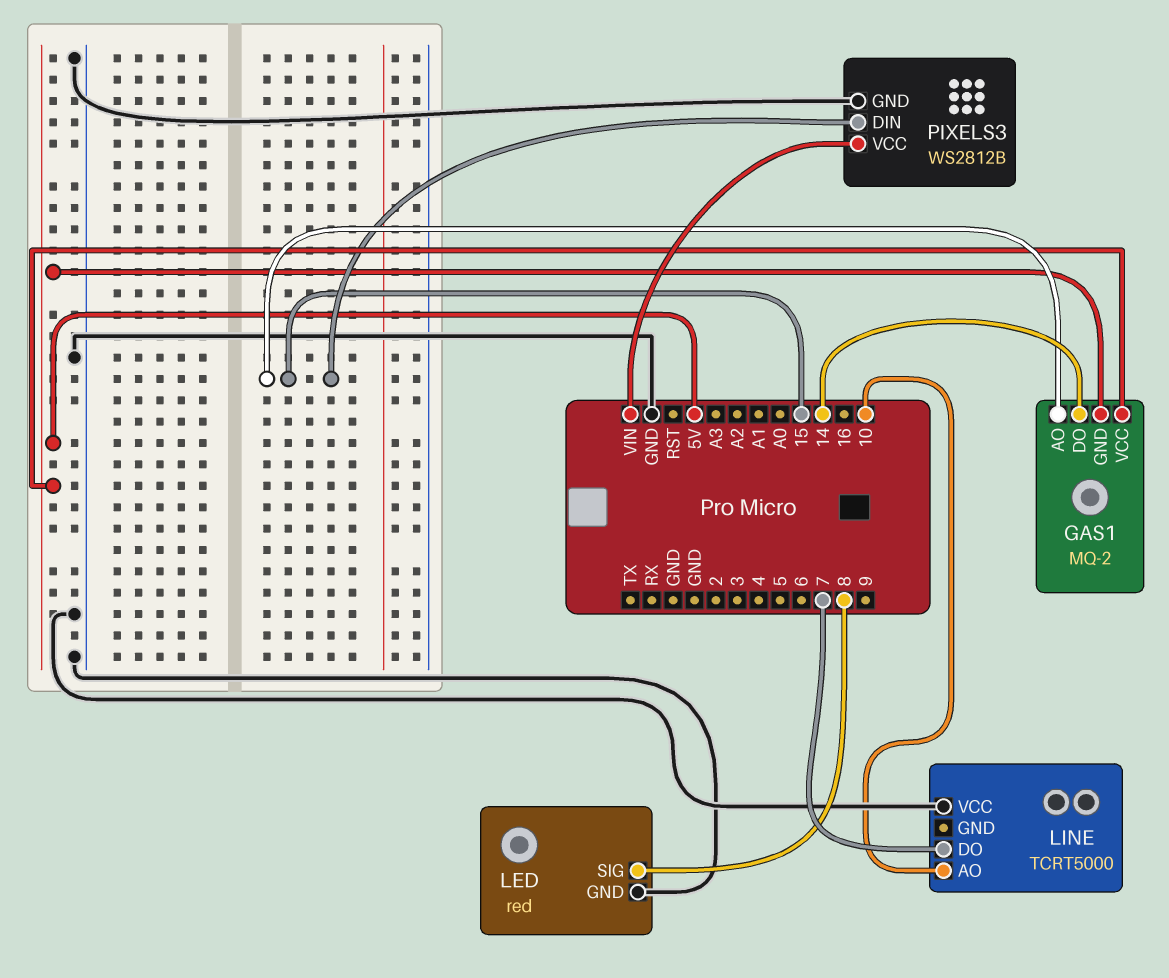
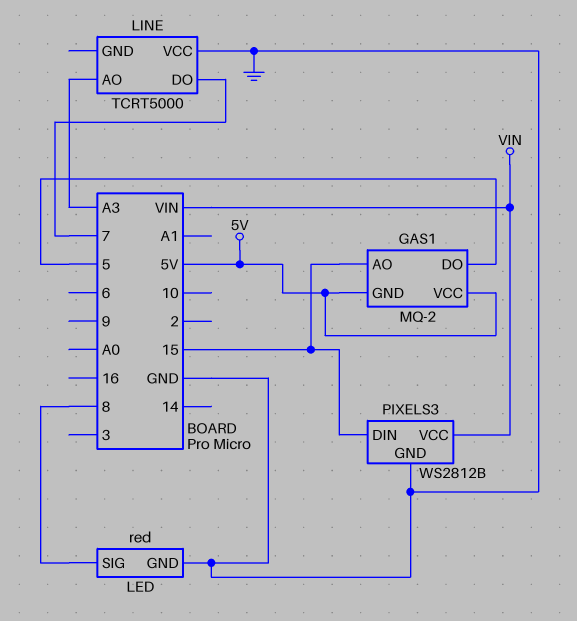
GAS1 pin DO: 14 -> 5
LINE pin AO: 10 -> A3

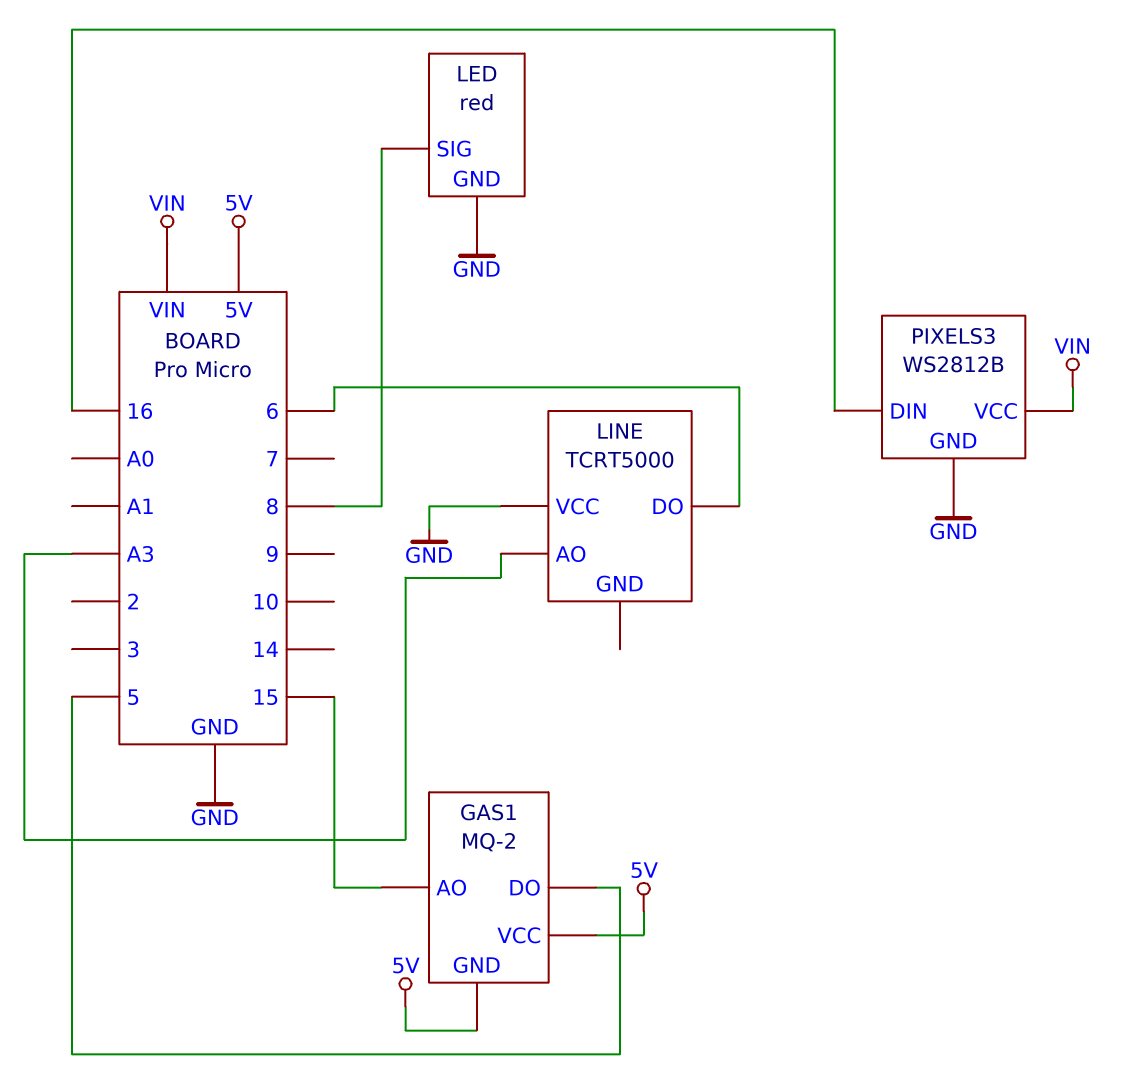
LINE pin DO: 7 -> 6
PIXELS3 pin DIN: 15 -> 16

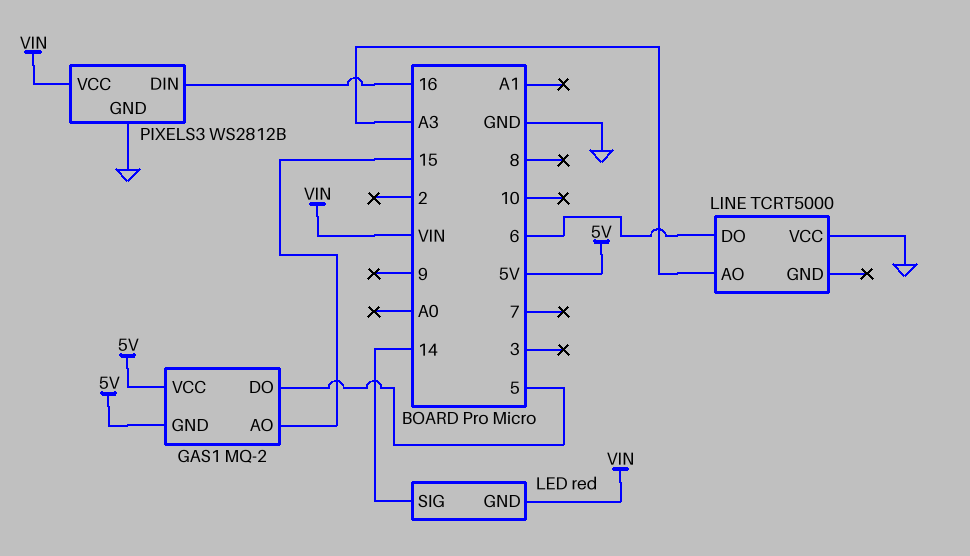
LED pin GND: GND -> VIN
LED pin SIG: 8 -> 14

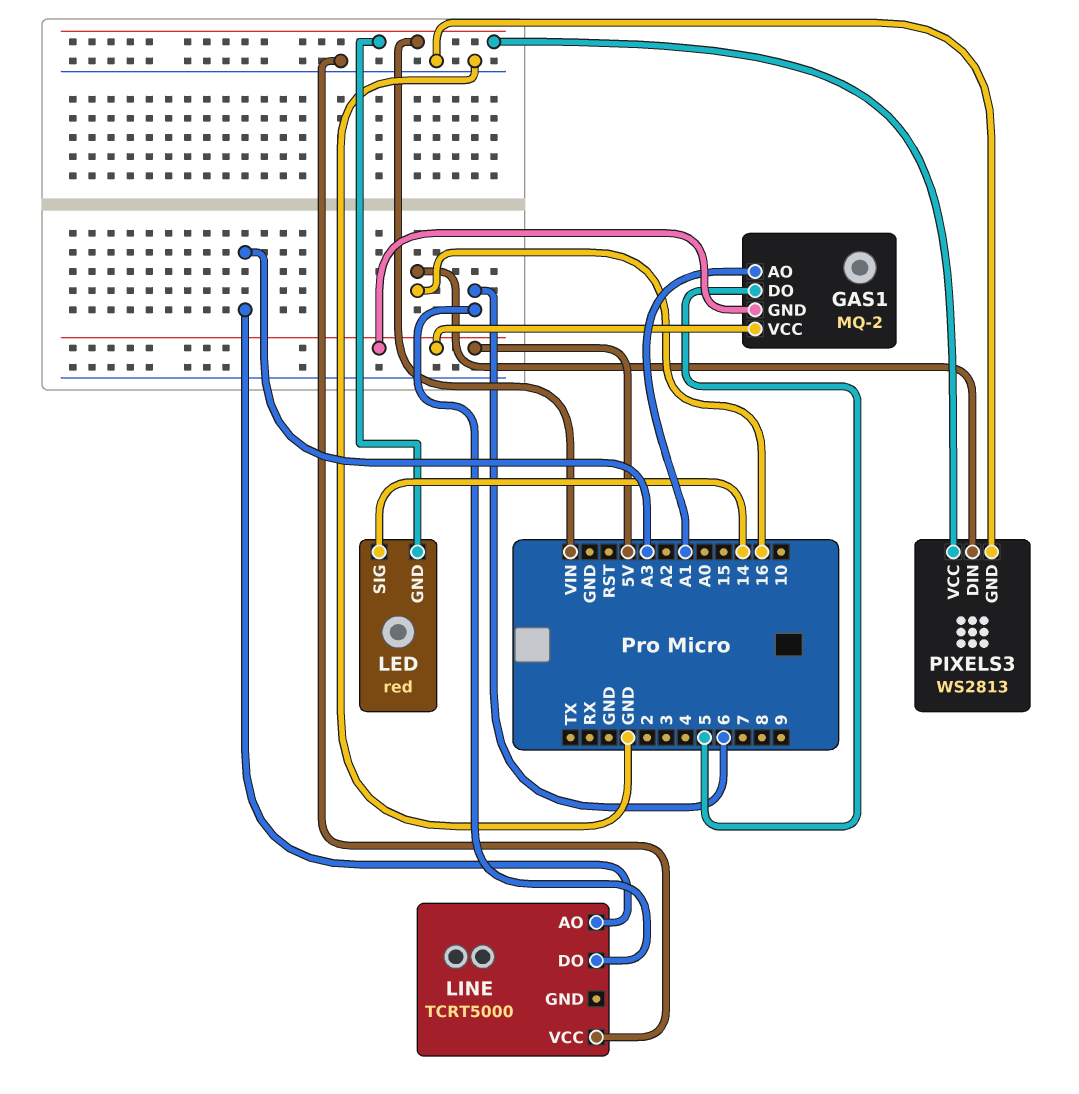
GAS1 pin AO: 15 -> A1
PIXELS3: WS2812B -> WS2813

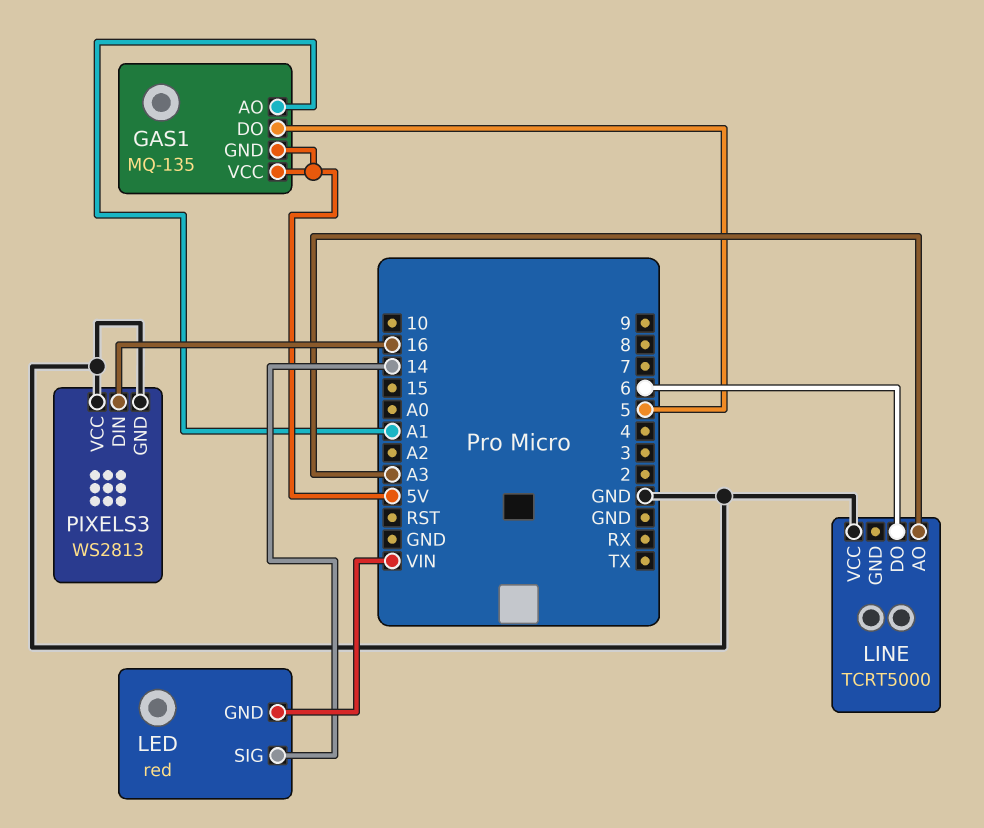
GAS1: MQ-2 -> MQ-135
PIXELS3 pin VCC: VIN -> GND

